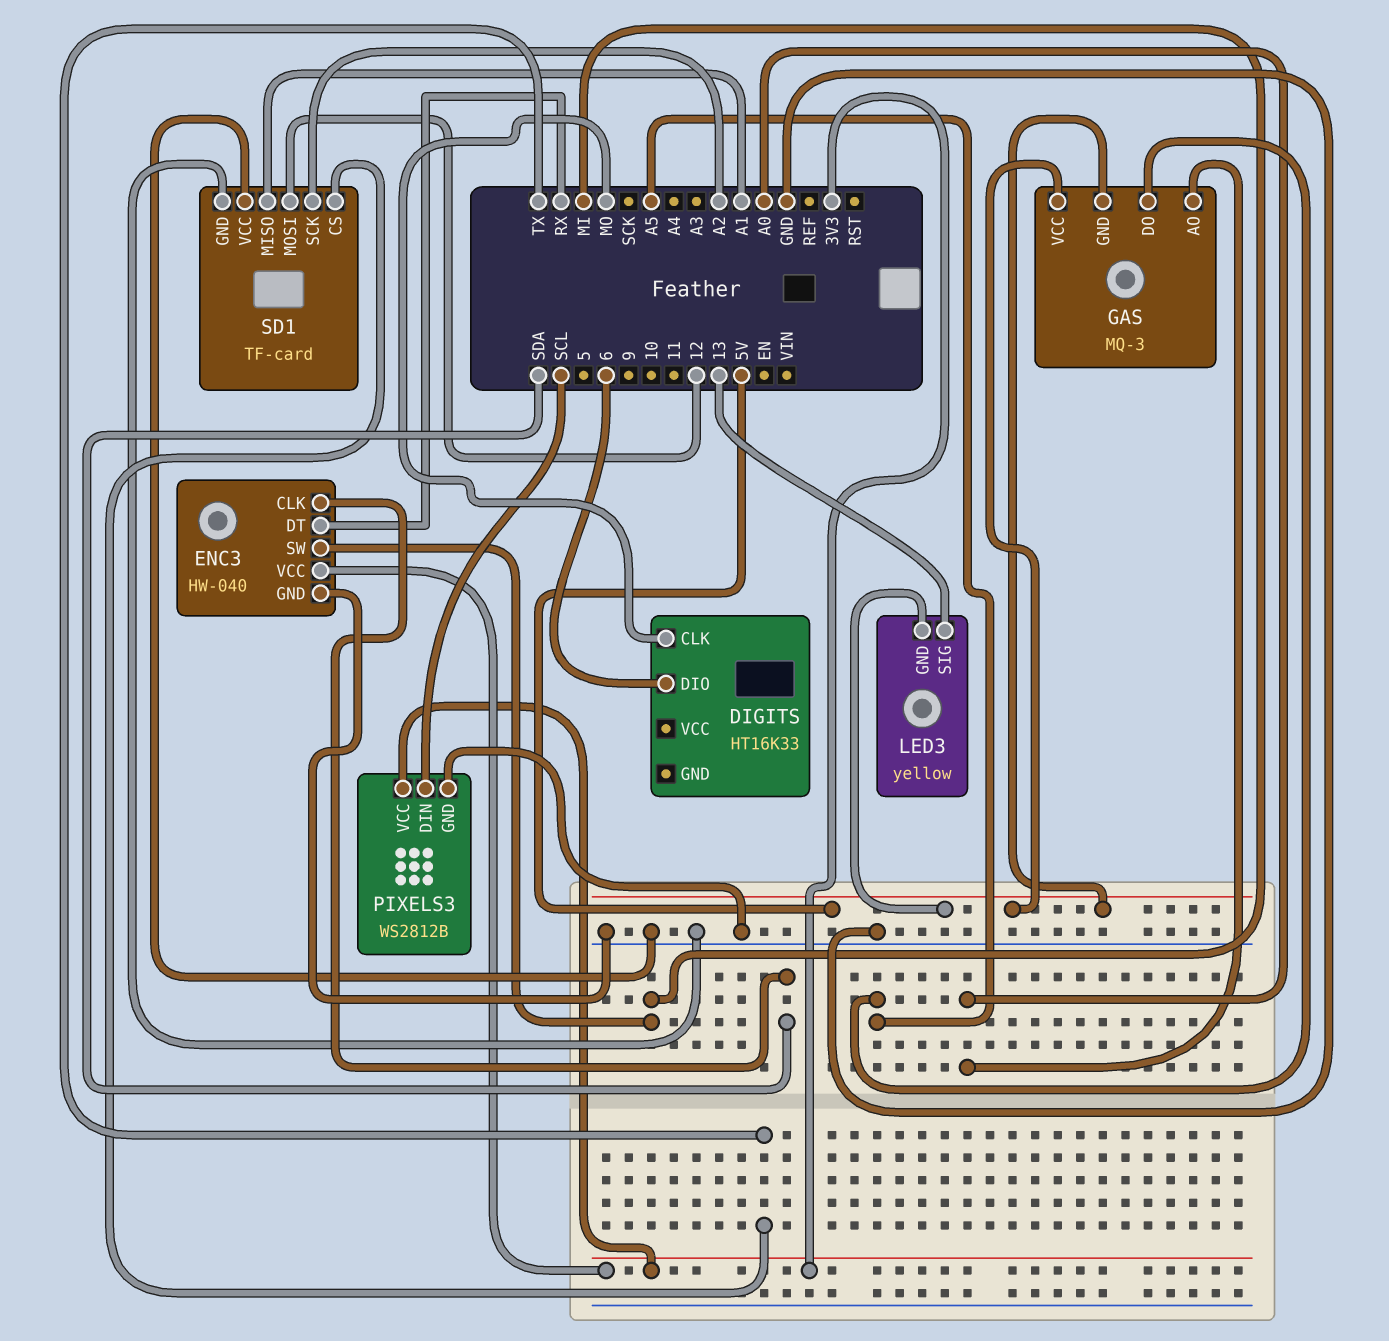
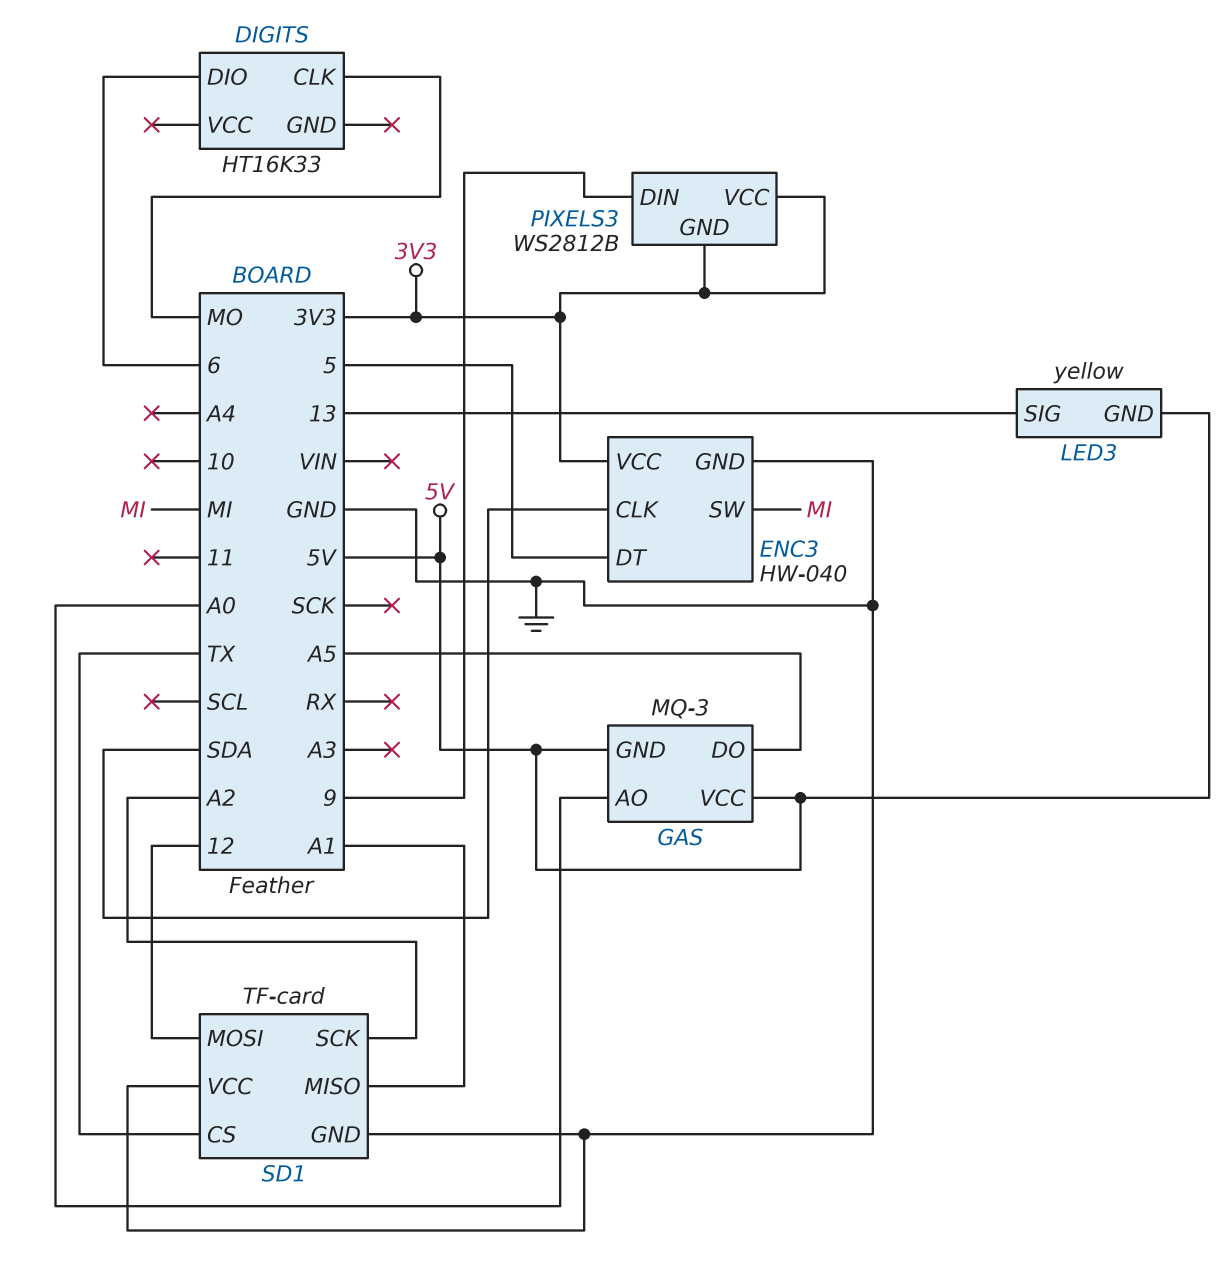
ENC3 pin DT: RX -> 5
PIXELS3 pin DIN: SCL -> 9
PIXELS3 pin GND: GND -> 3V3

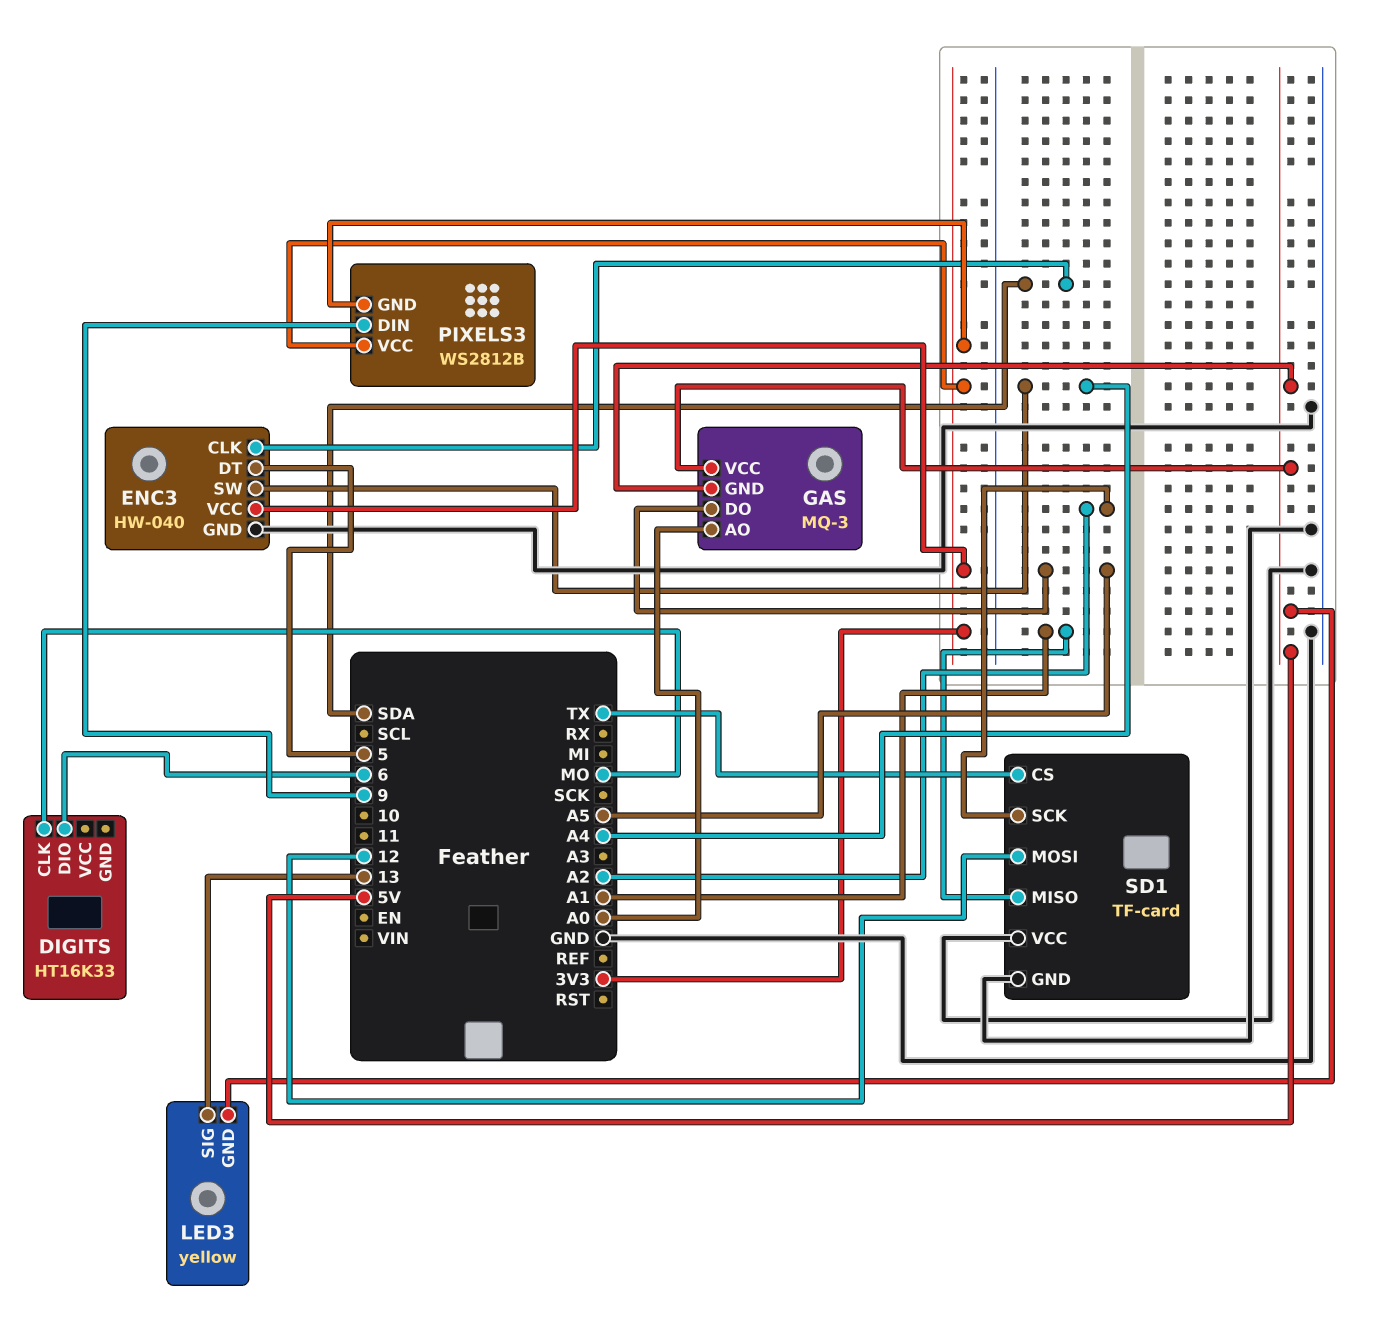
ENC3 pin SW: MI -> A4

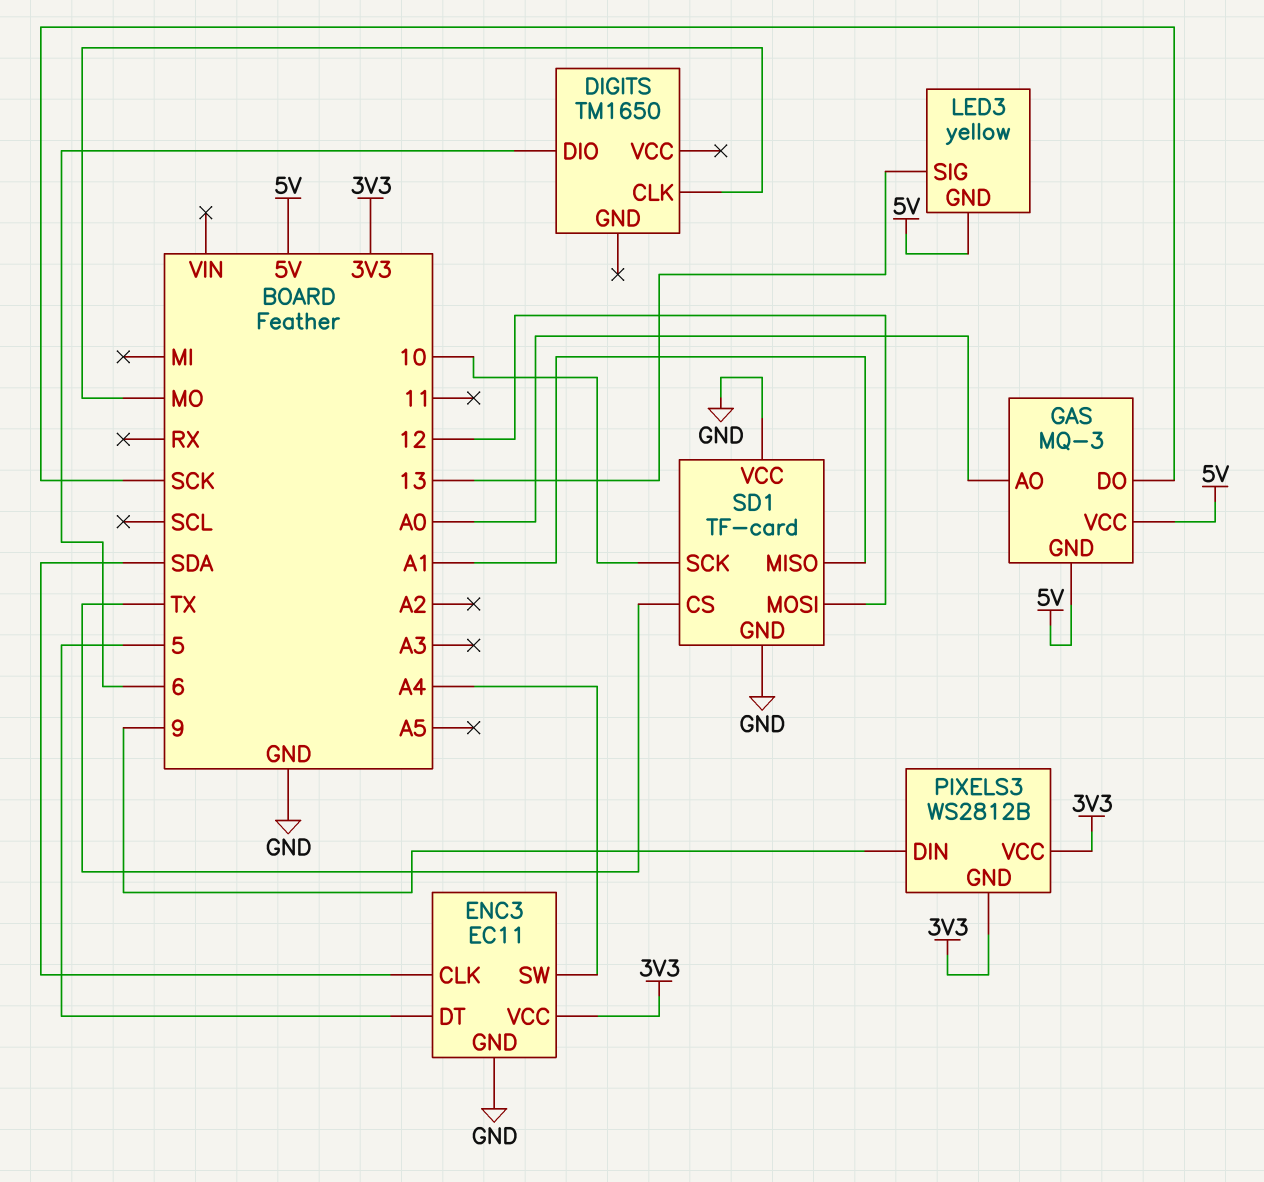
DIGITS: HT16K33 -> TM1650
ENC3: HW-040 -> EC11
GAS pin DO: A5 -> SCK
SD1 pin SCK: A2 -> 10

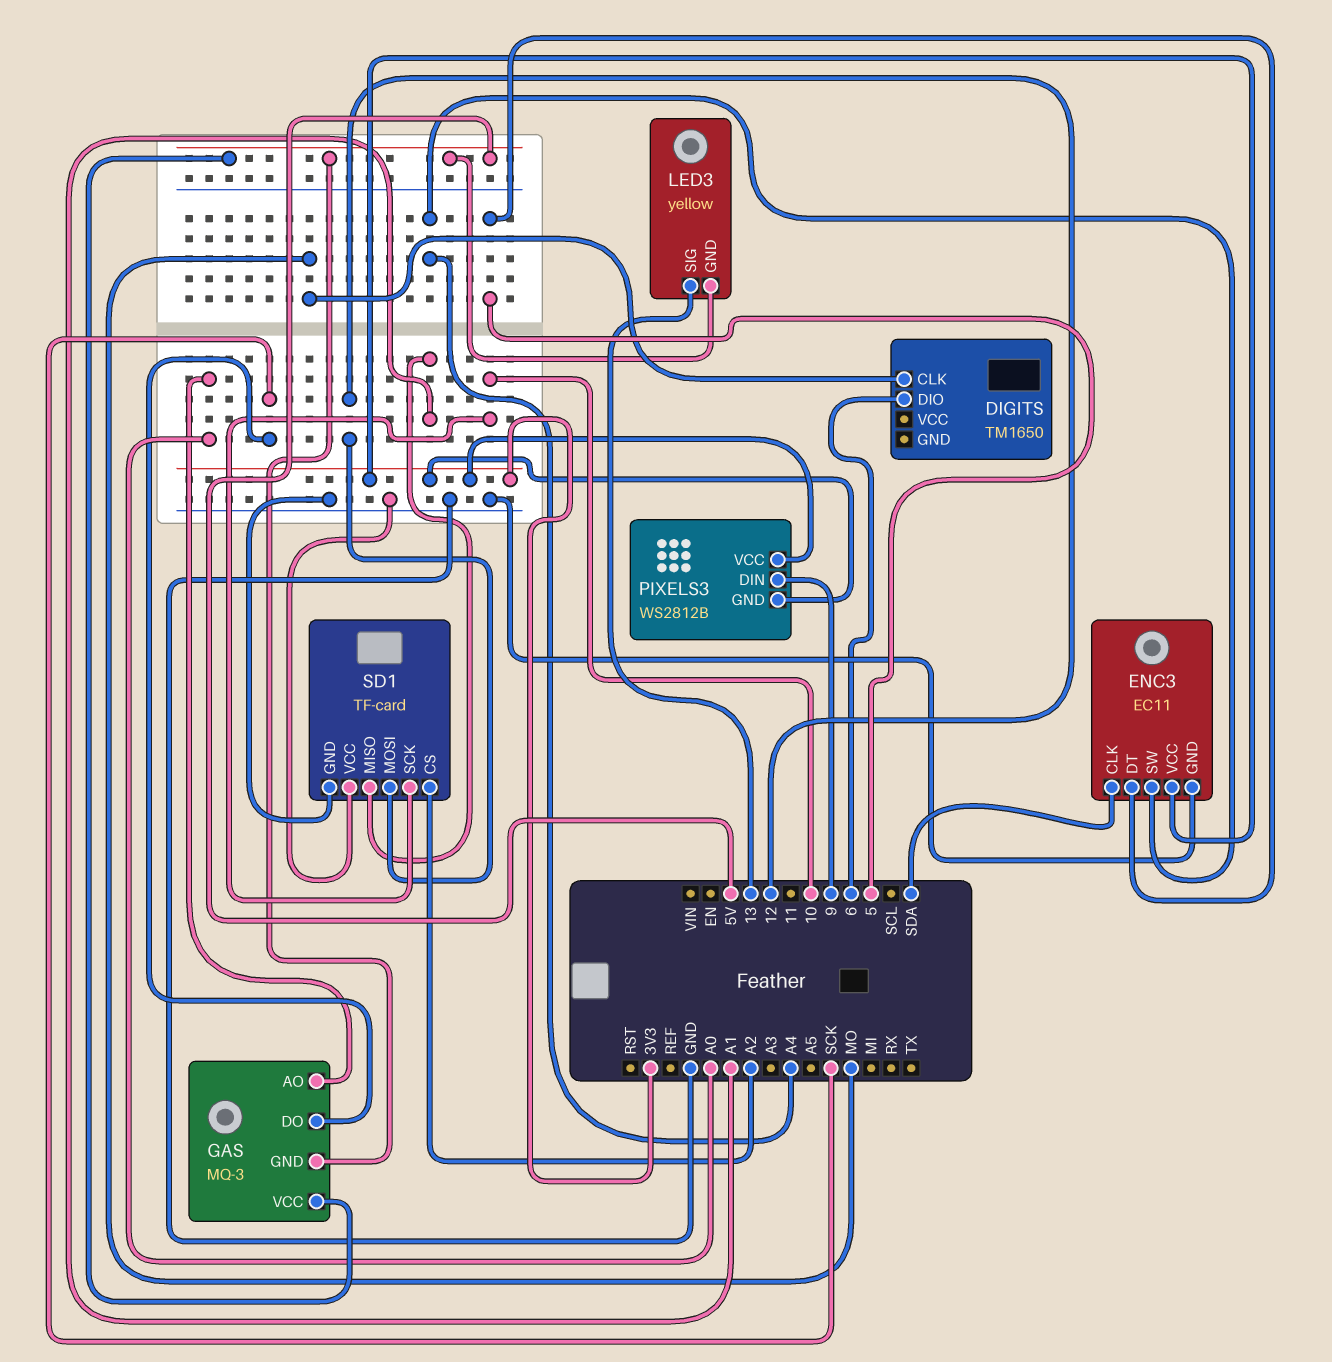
SD1 pin CS: TX -> A2

